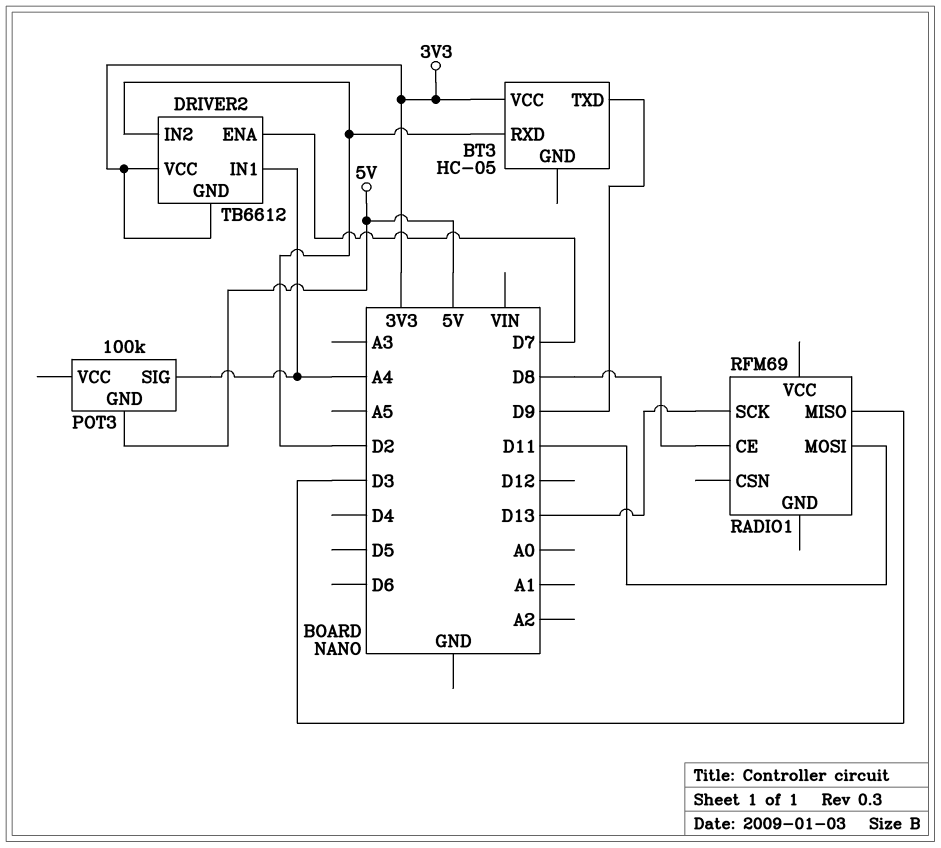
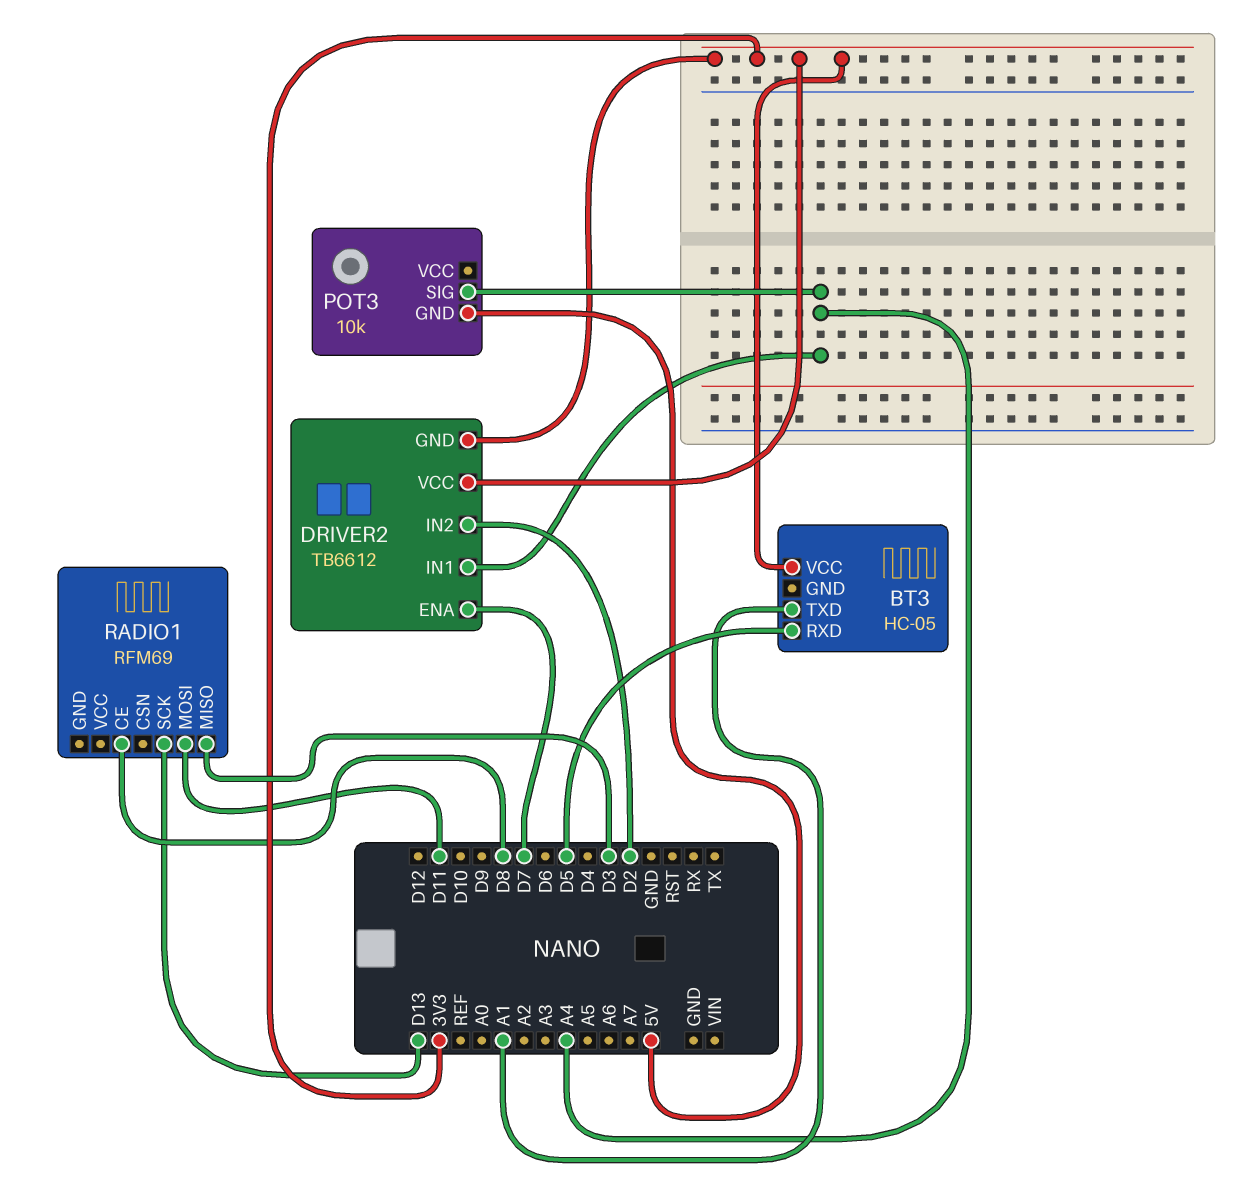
BT3 pin RXD: D2 -> D5
BT3 pin TXD: D9 -> A1
POT3: 100k -> 10k

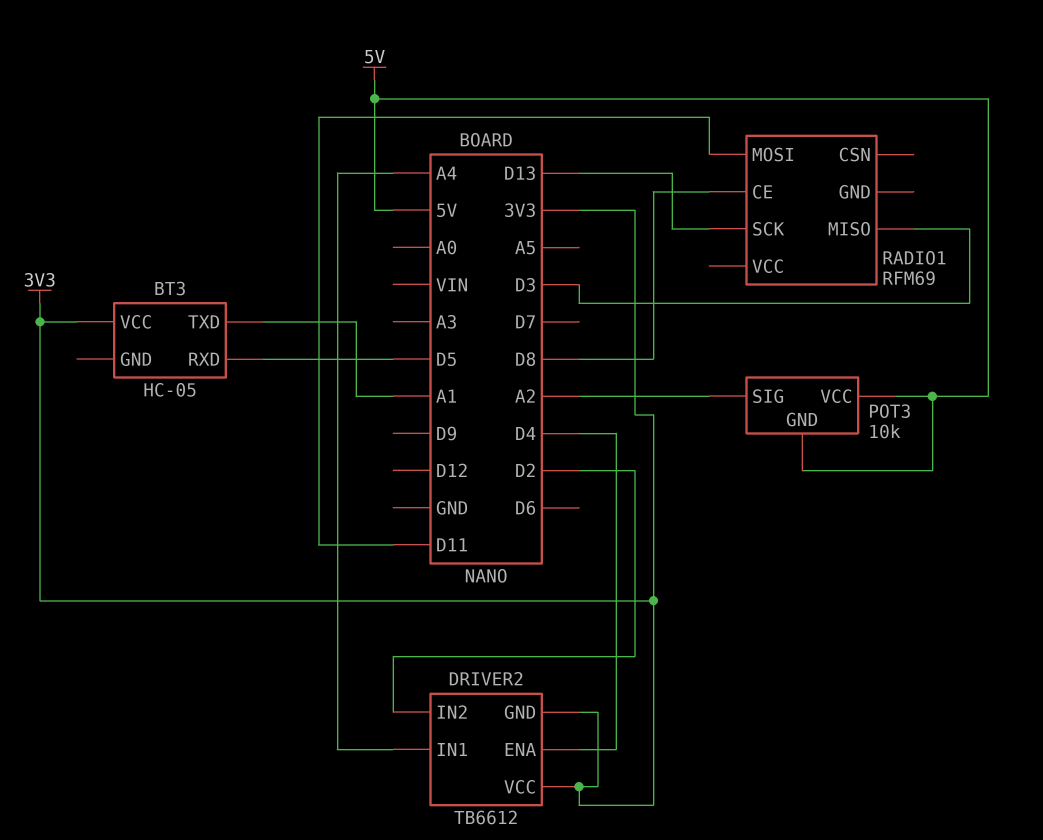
DRIVER2 pin ENA: D7 -> D4
POT3 pin SIG: A4 -> A2
POT3 pin VCC: none -> 5V

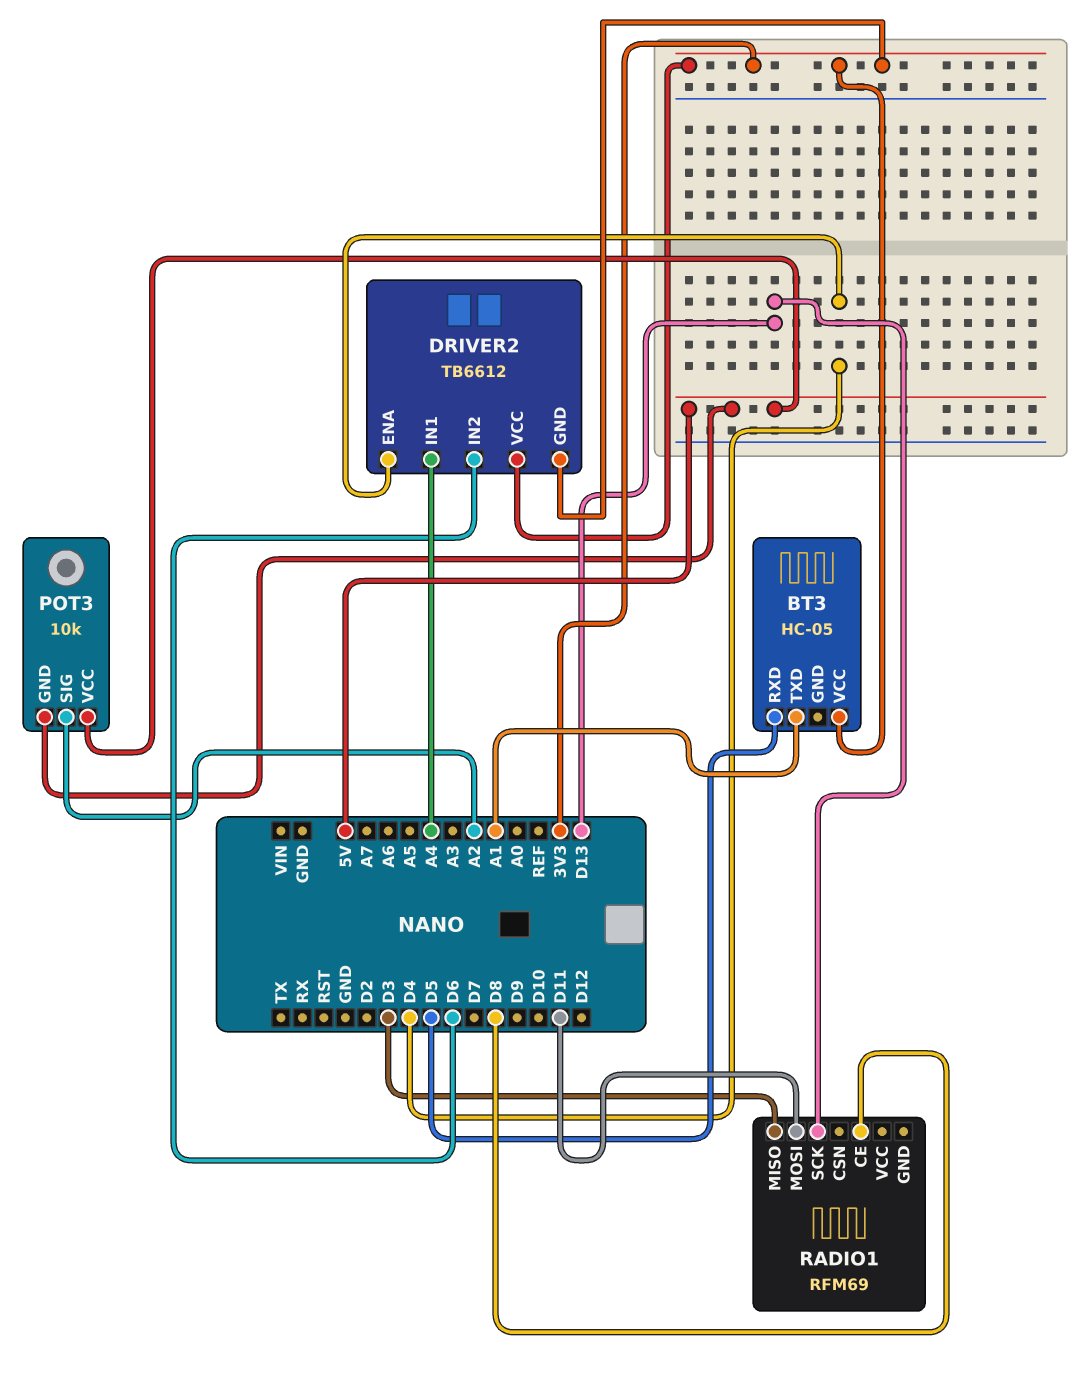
DRIVER2 pin IN2: D2 -> D6

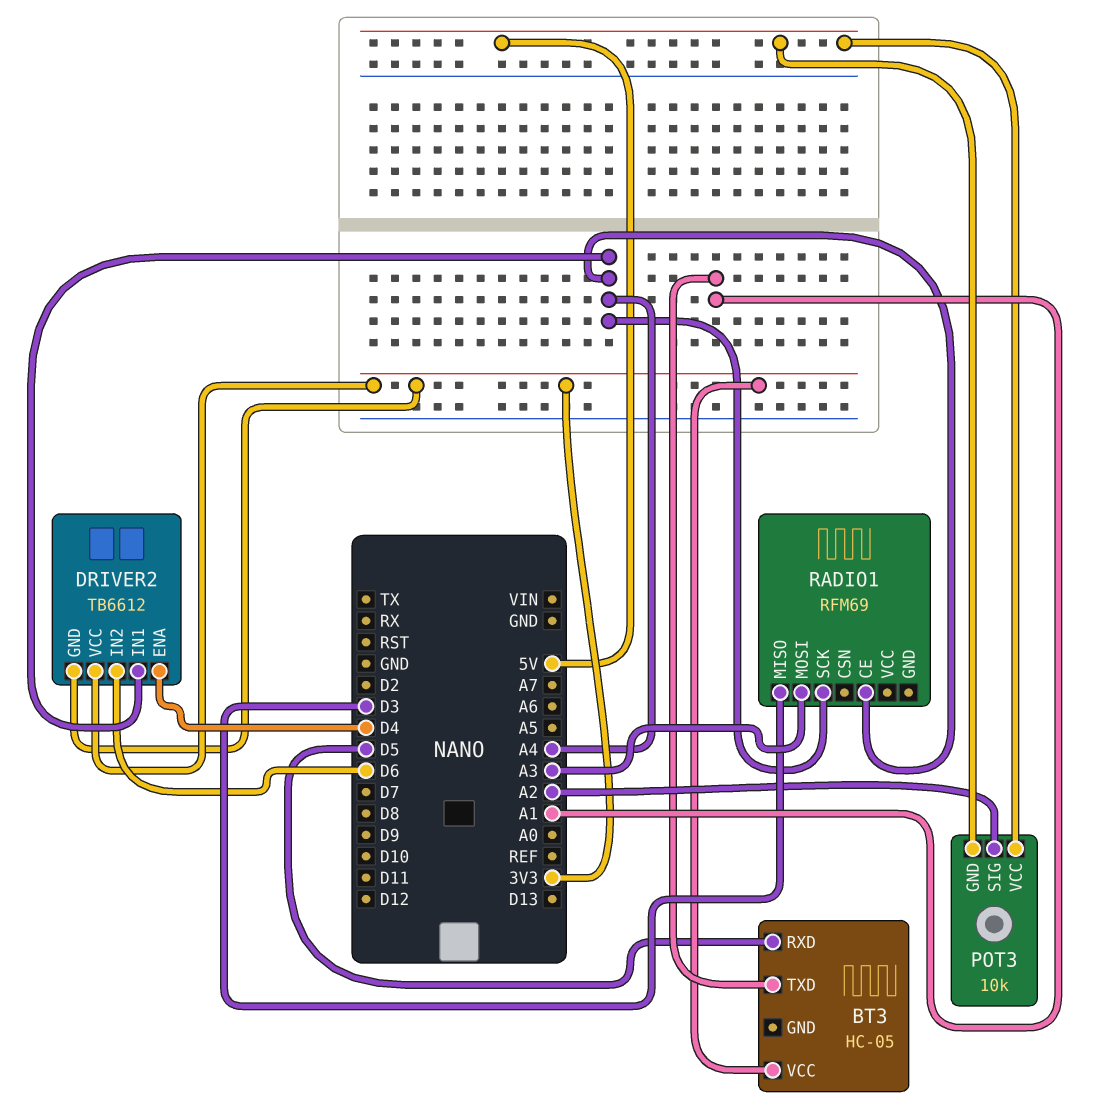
RADIO1 pin CE: D8 -> A4
RADIO1 pin MOSI: D11 -> A3
RADIO1 pin SCK: D13 -> A4

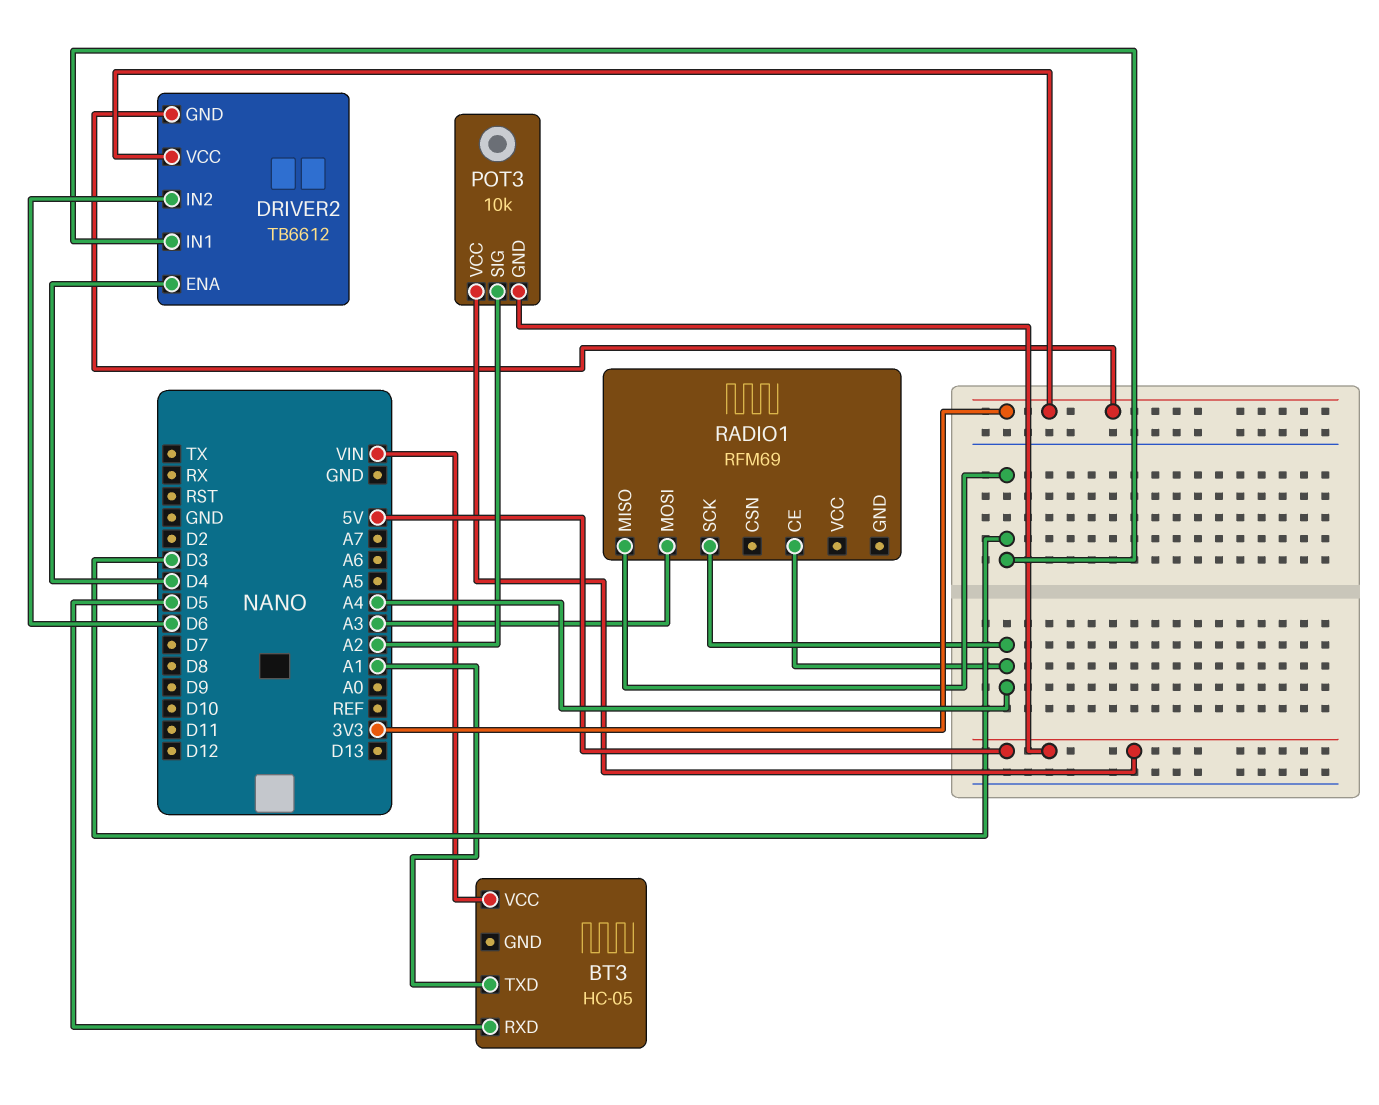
BT3 pin VCC: 3V3 -> VIN
DRIVER2 pin IN1: A4 -> D3

